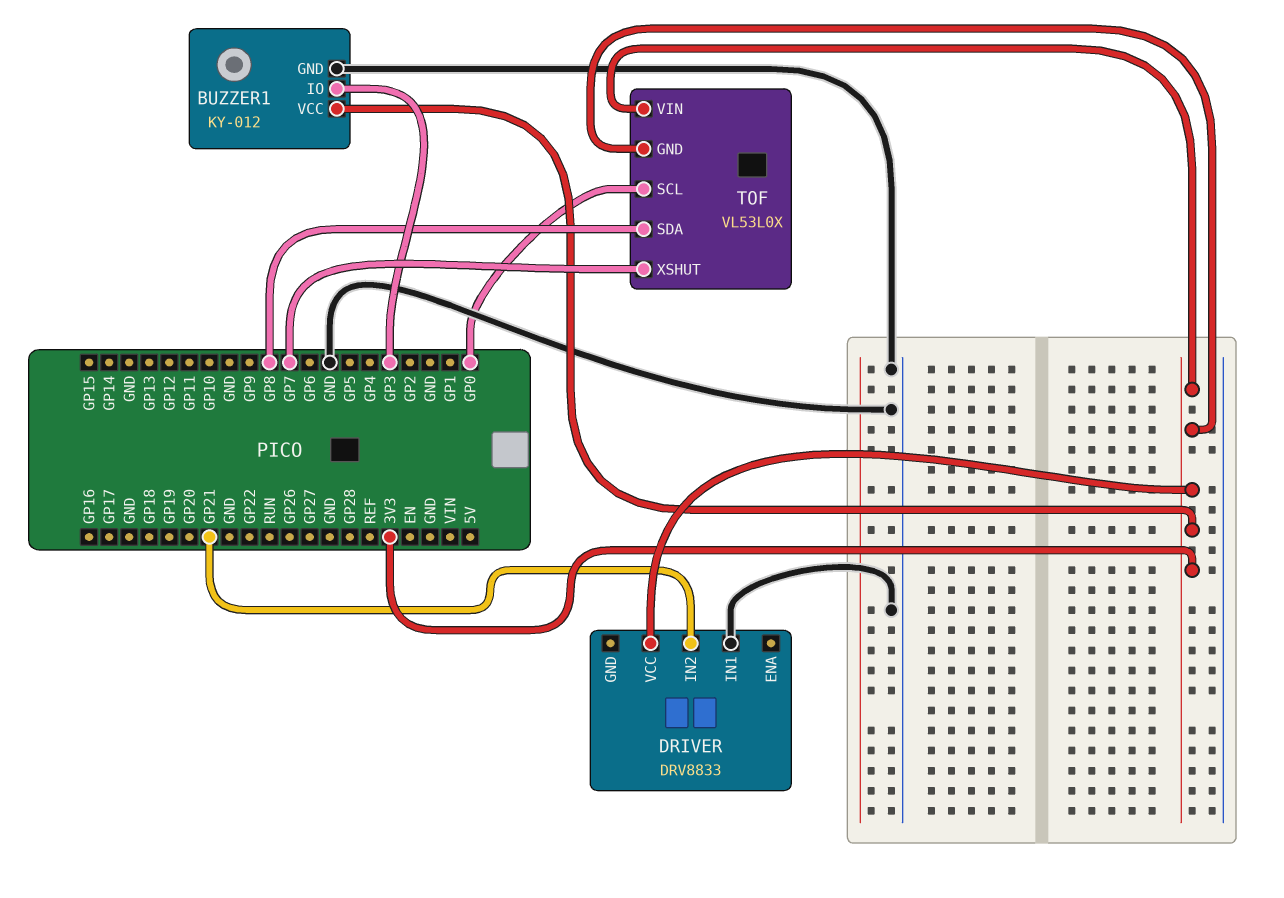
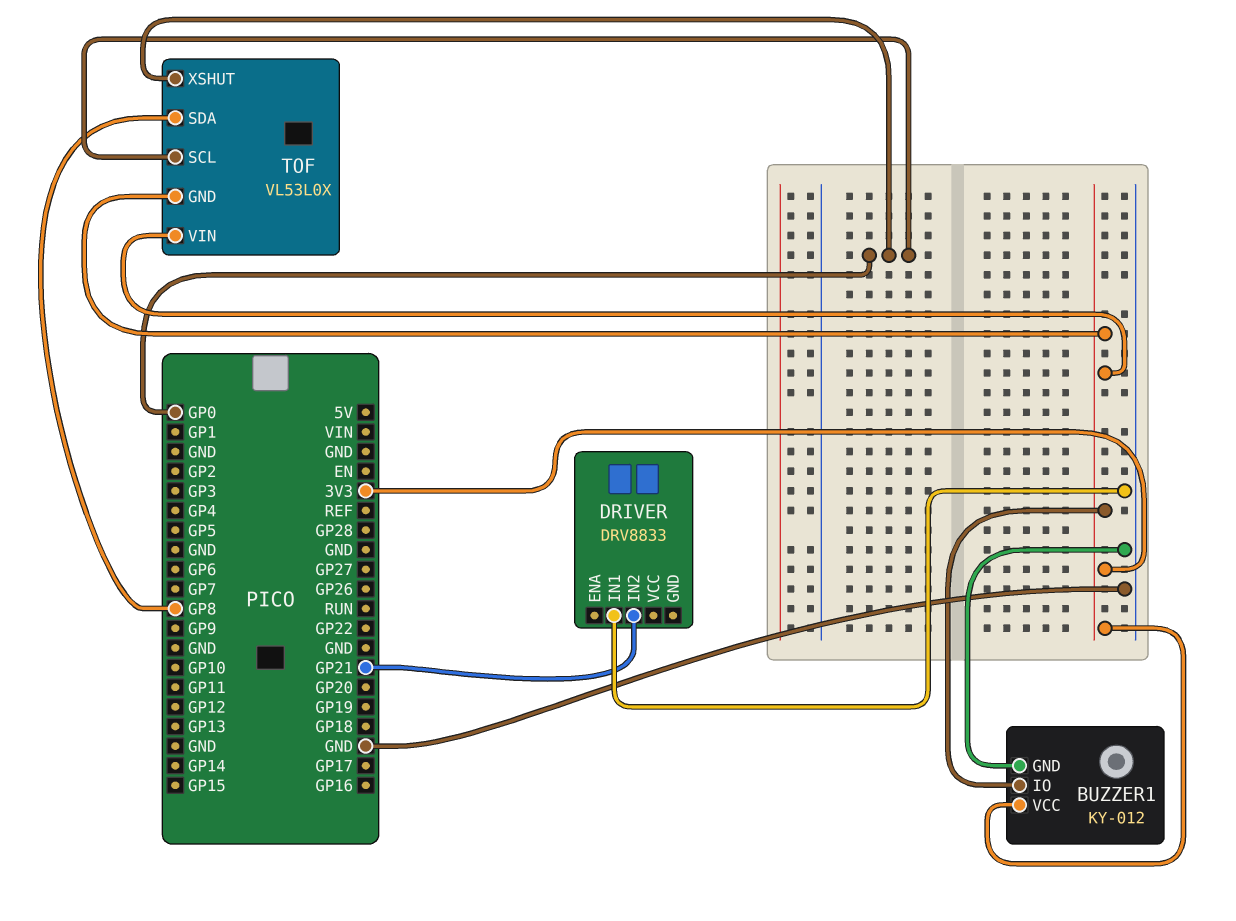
BUZZER1 pin IO: GP3 -> 3V3
DRIVER pin VCC: 3V3 -> none
TOF pin XSHUT: GP7 -> GP0

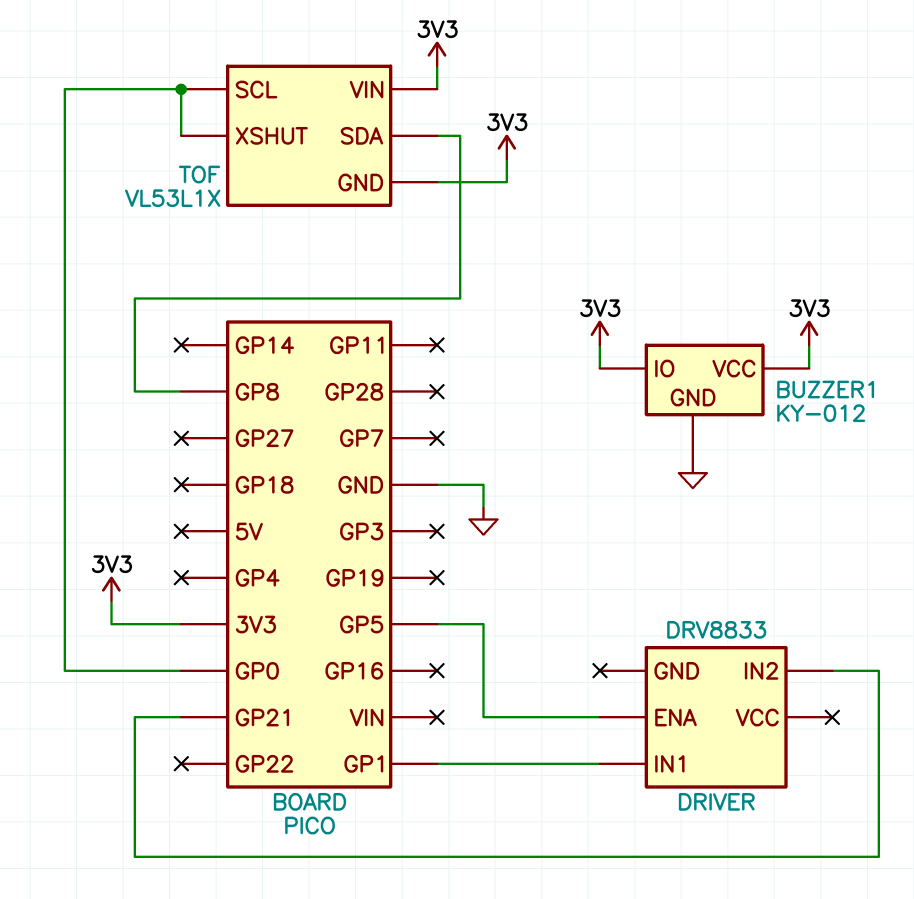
DRIVER pin ENA: none -> GP5
DRIVER pin IN1: GND -> GP1
TOF: VL53L0X -> VL53L1X

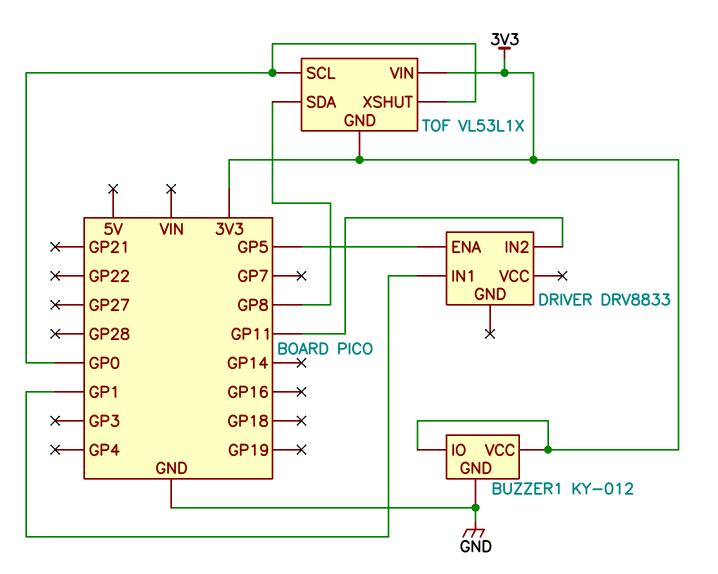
DRIVER pin IN2: GP21 -> GP11

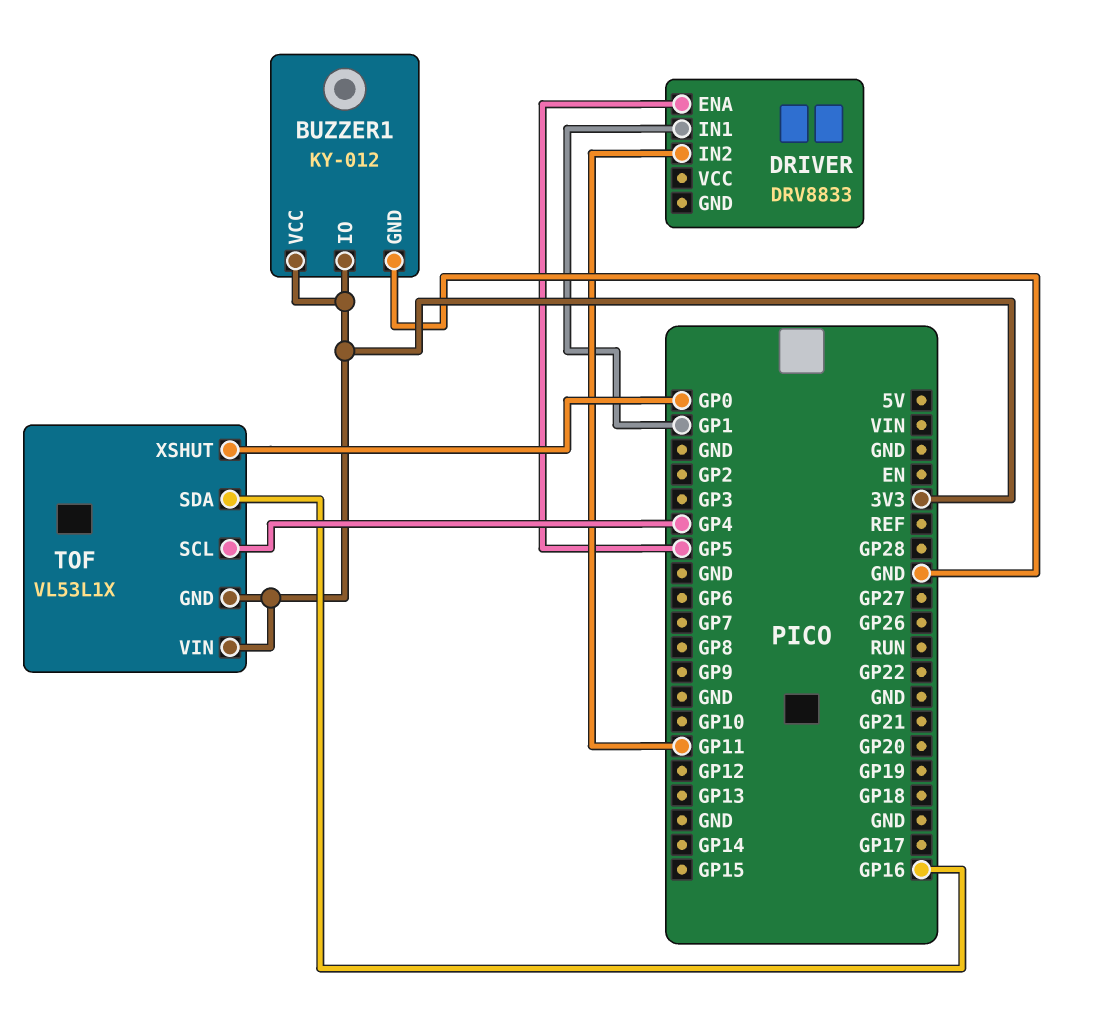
TOF pin SCL: GP0 -> GP4
TOF pin SDA: GP8 -> GP16

